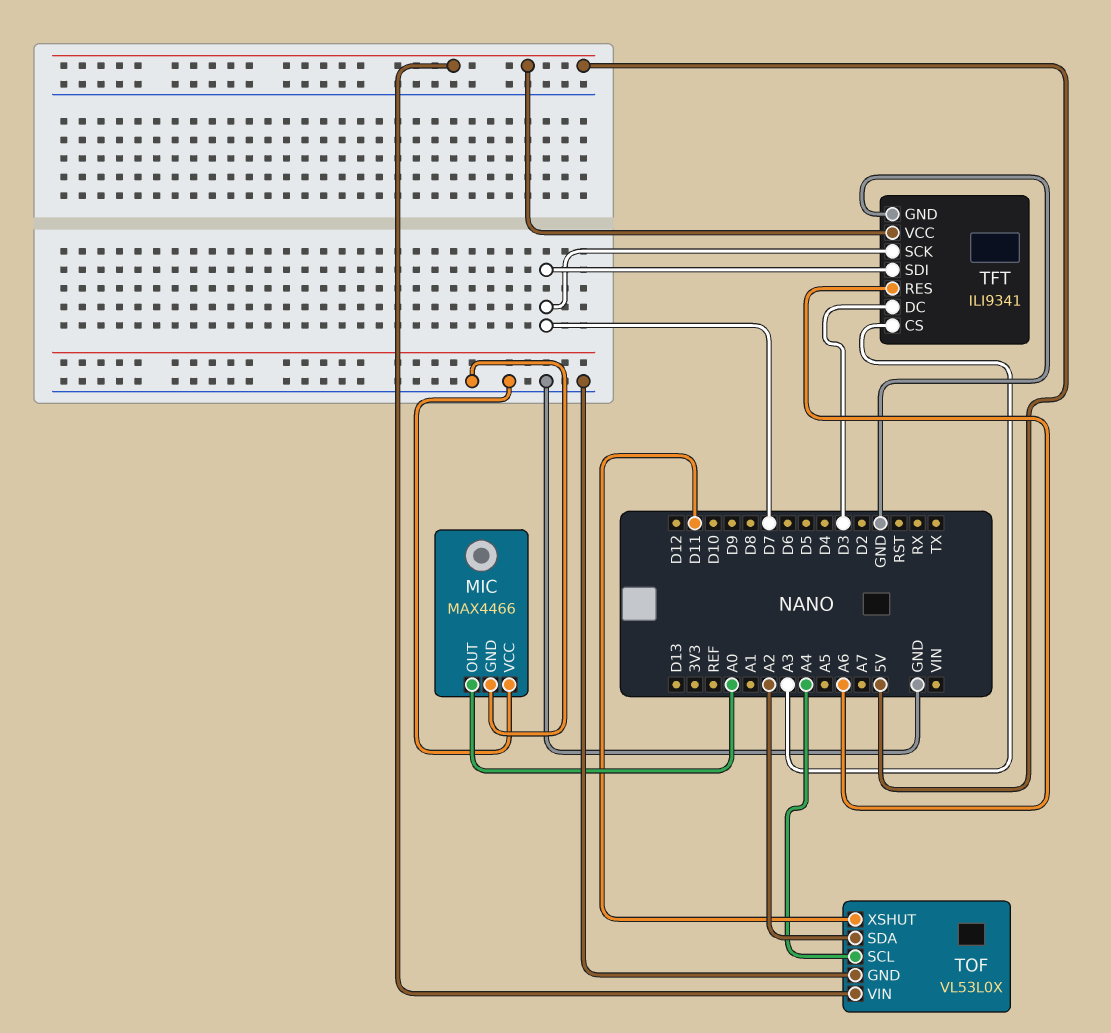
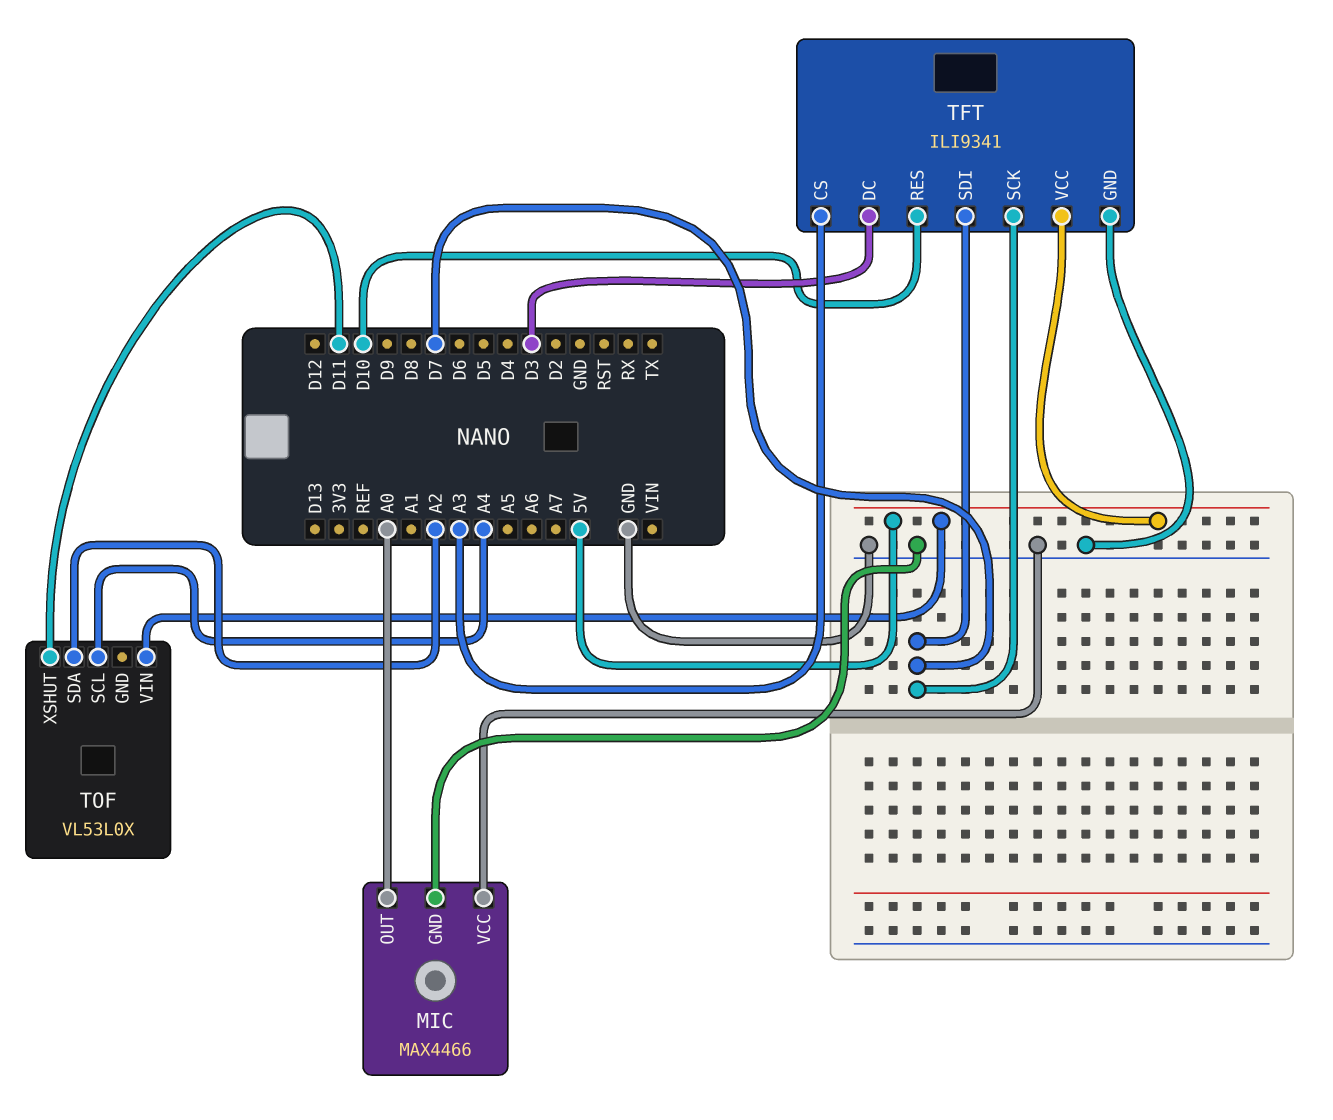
TFT pin RES: A6 -> D10
TOF pin GND: GND -> none

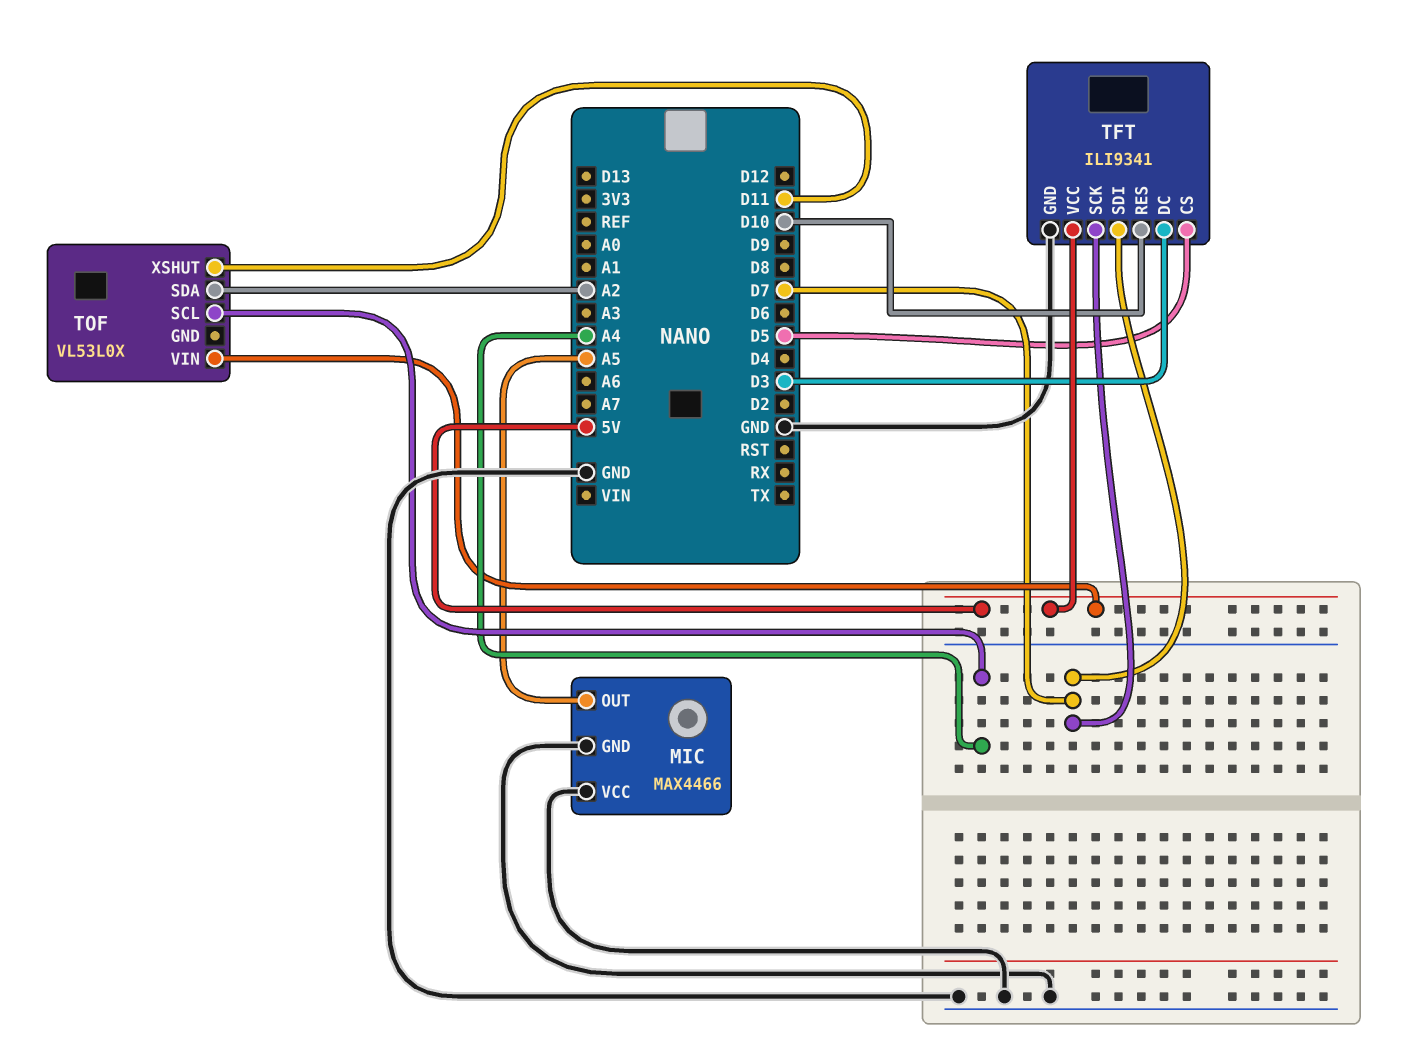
MIC pin OUT: A0 -> A5
TFT pin CS: A3 -> D5

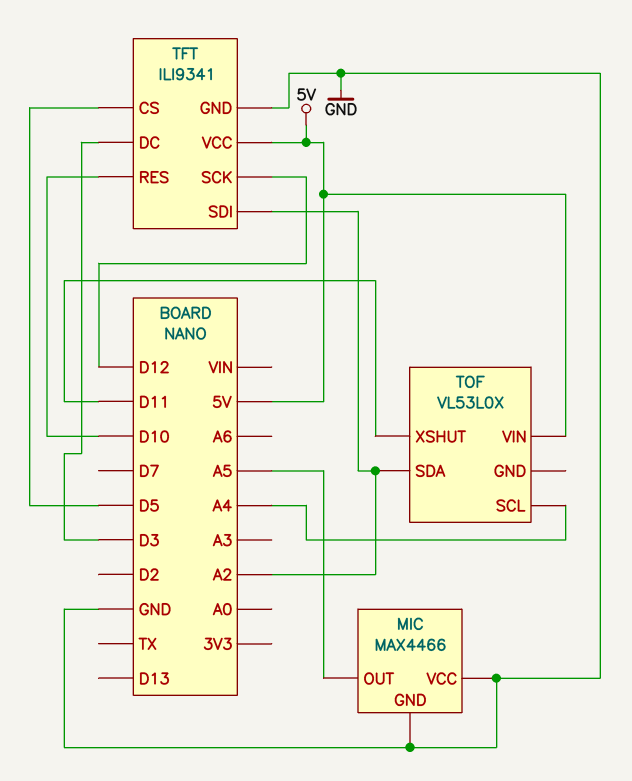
TFT pin SCK: D7 -> D12
TFT pin SDI: D7 -> A2

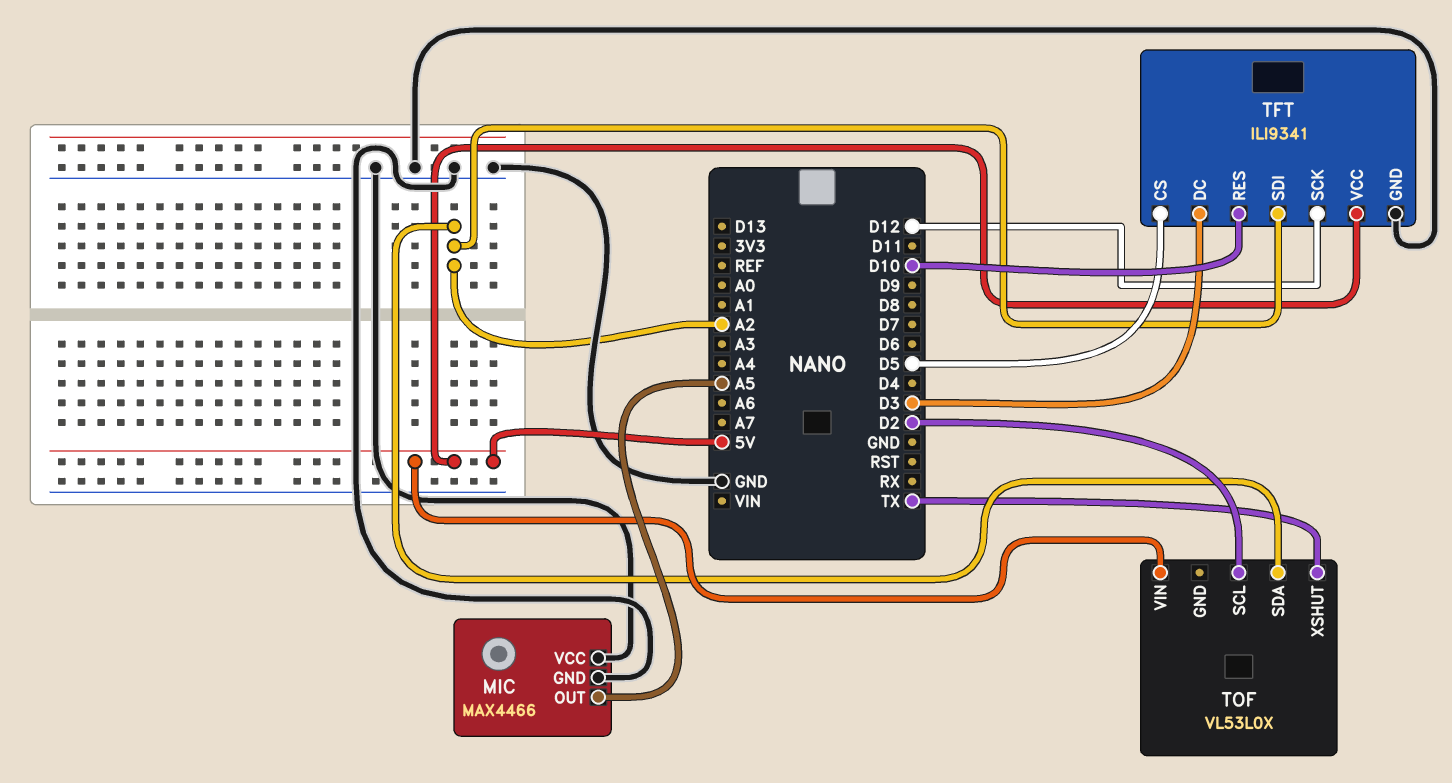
TOF pin SCL: A4 -> D2
TOF pin XSHUT: D11 -> TX

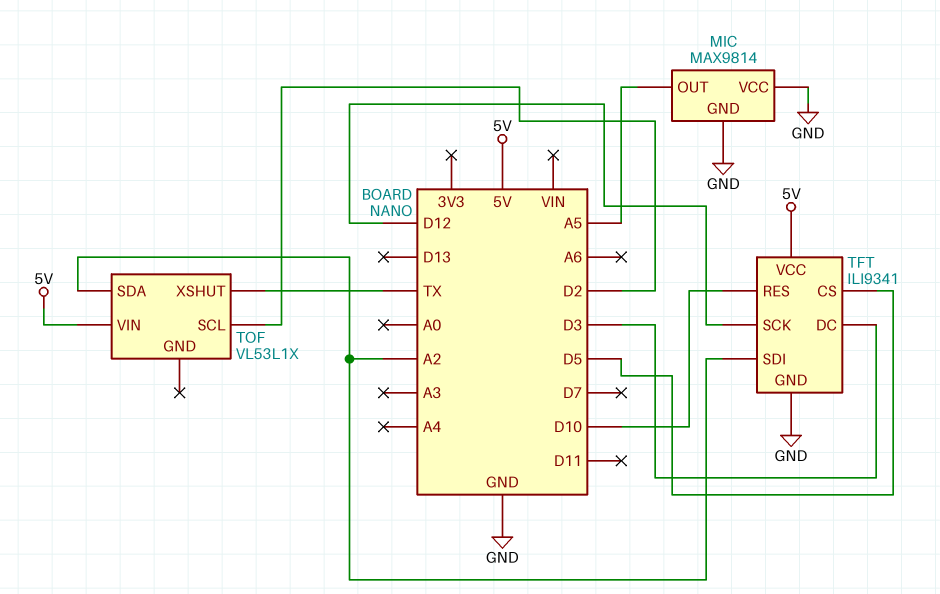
MIC: MAX4466 -> MAX9814
TOF: VL53L0X -> VL53L1X

